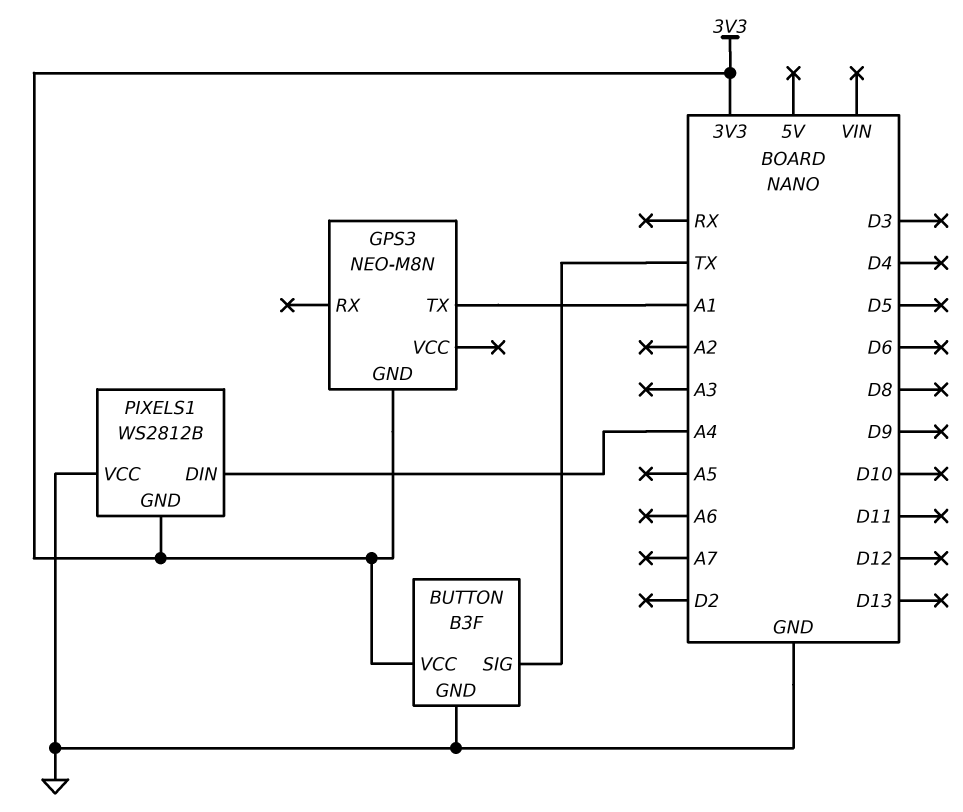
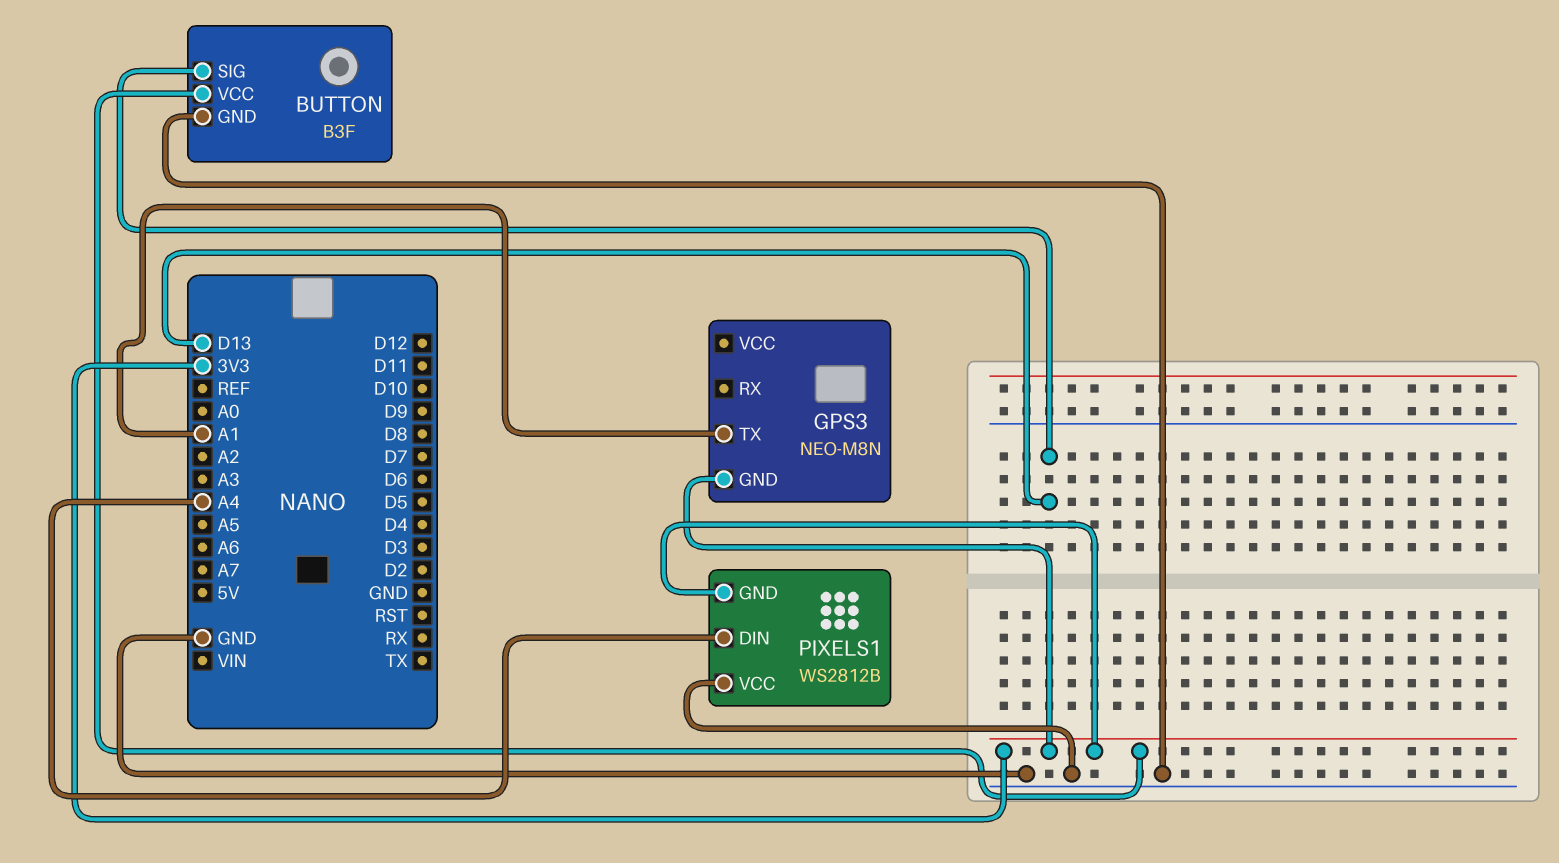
BUTTON pin SIG: TX -> D13

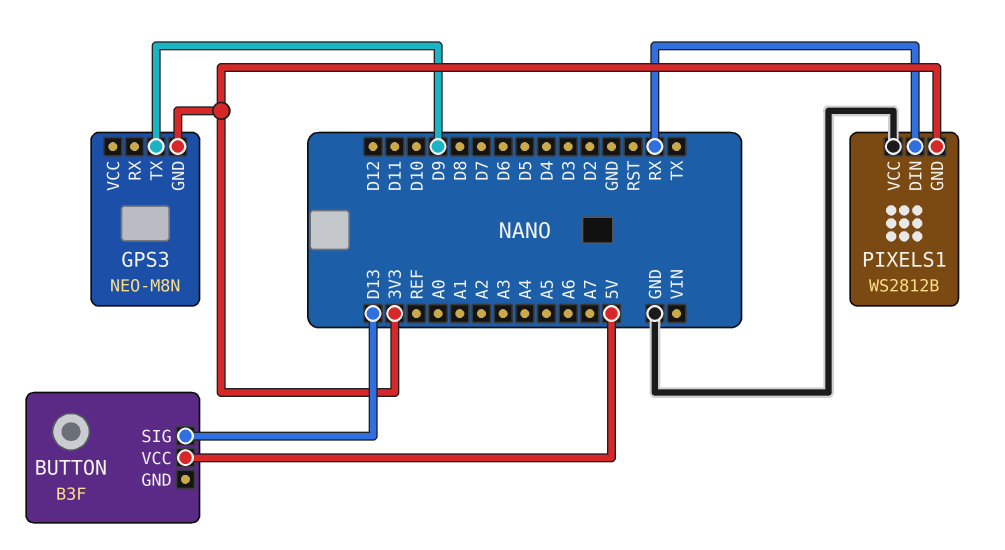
BUTTON pin GND: GND -> none
BUTTON pin VCC: 3V3 -> 5V
GPS3 pin TX: A1 -> D9
PIXELS1 pin DIN: A4 -> RX

